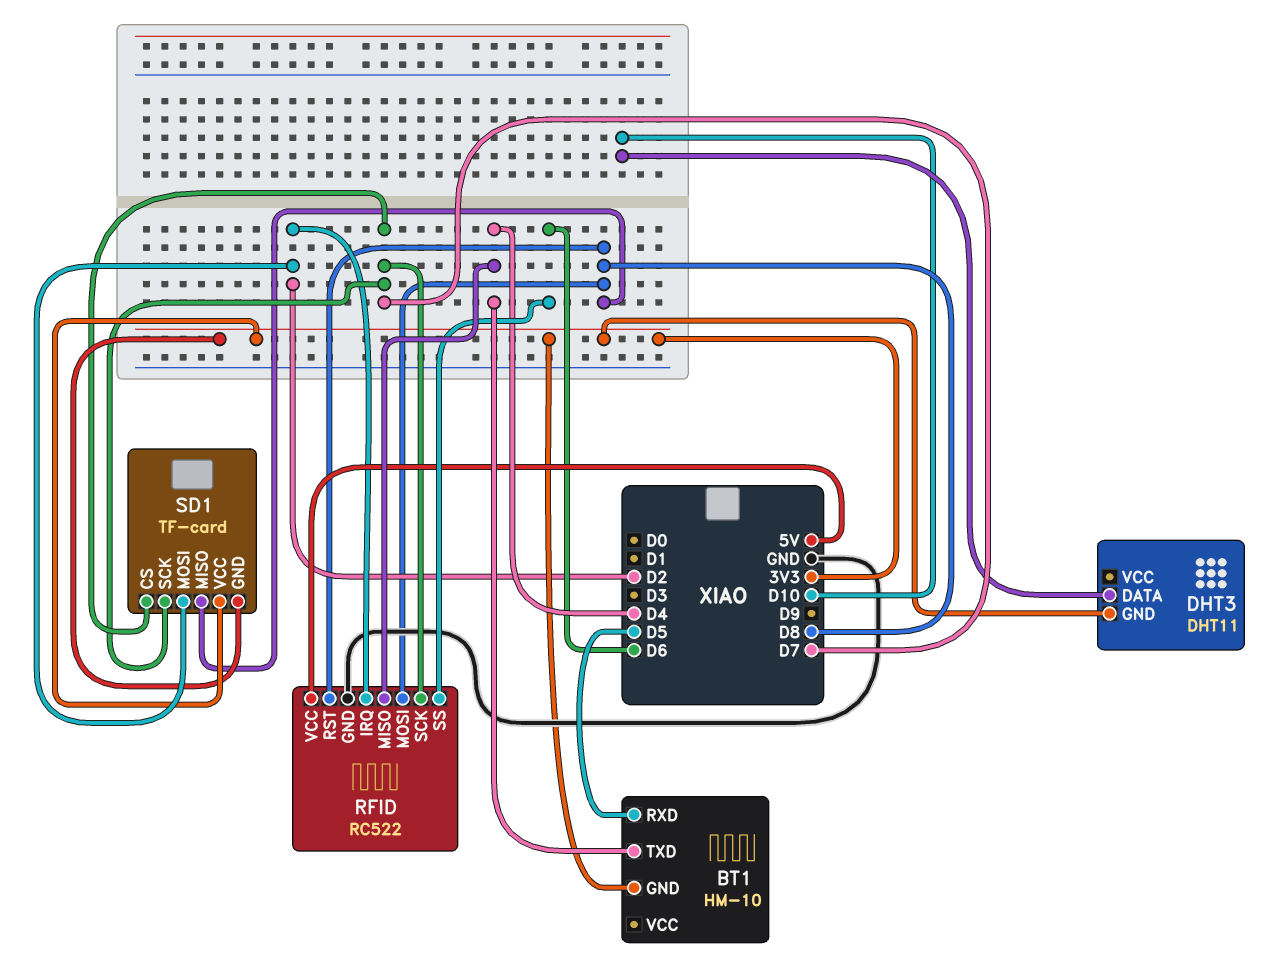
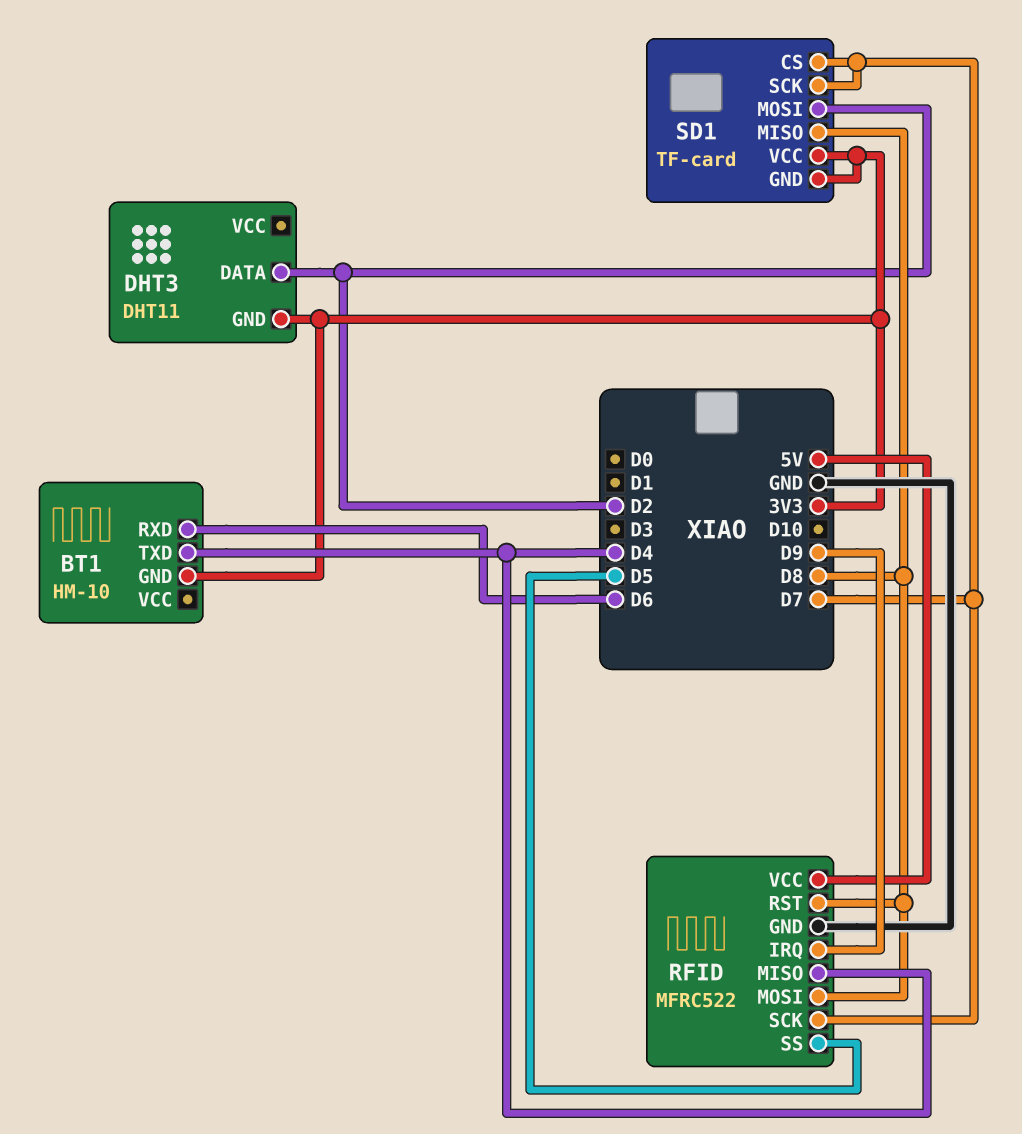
BT1 pin RXD: D5 -> D6
DHT3 pin DATA: D10 -> D2
RFID: RC522 -> MFRC522
RFID pin IRQ: D2 -> D9
RFID pin SS: D6 -> D5

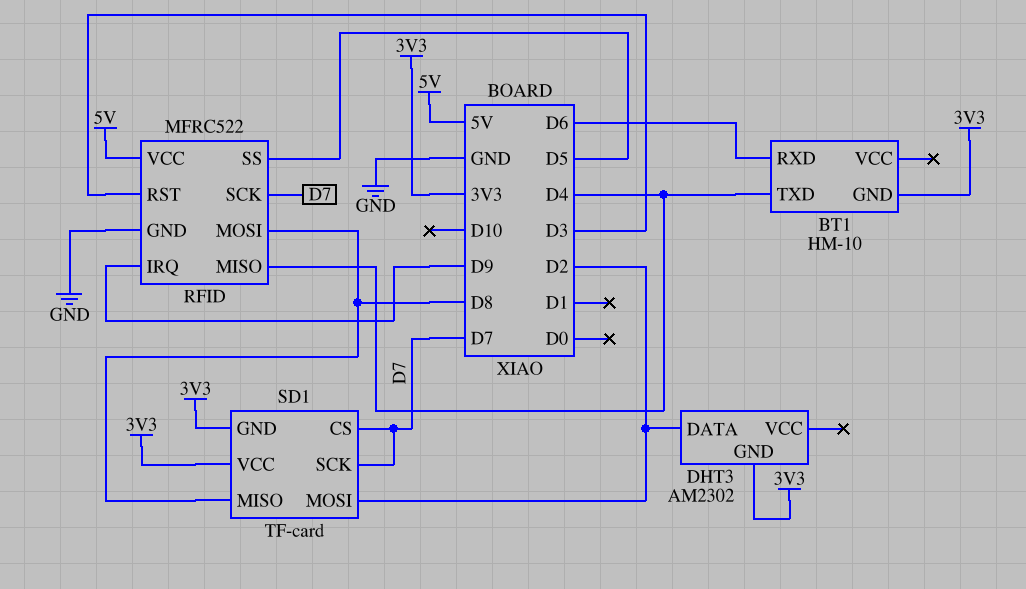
DHT3: DHT11 -> AM2302
RFID pin RST: D8 -> D3

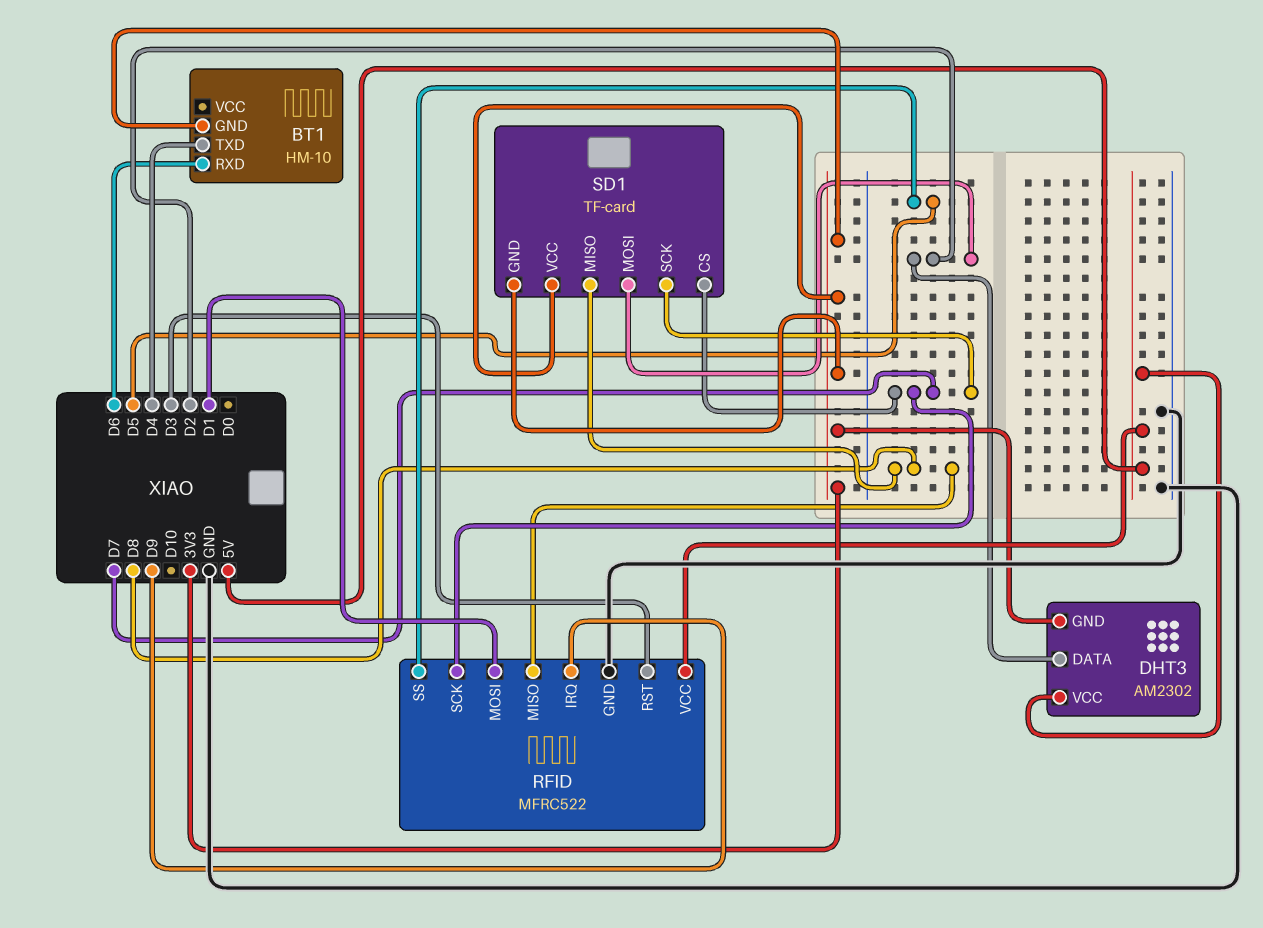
DHT3 pin VCC: none -> 5V
RFID pin MISO: D4 -> D8
RFID pin MOSI: D8 -> D1

